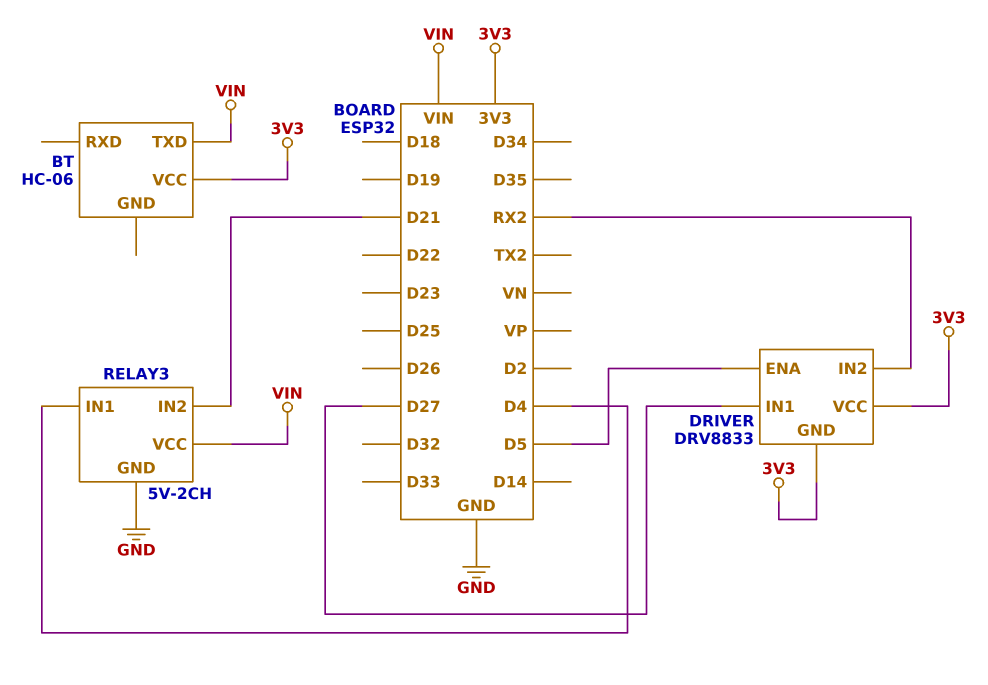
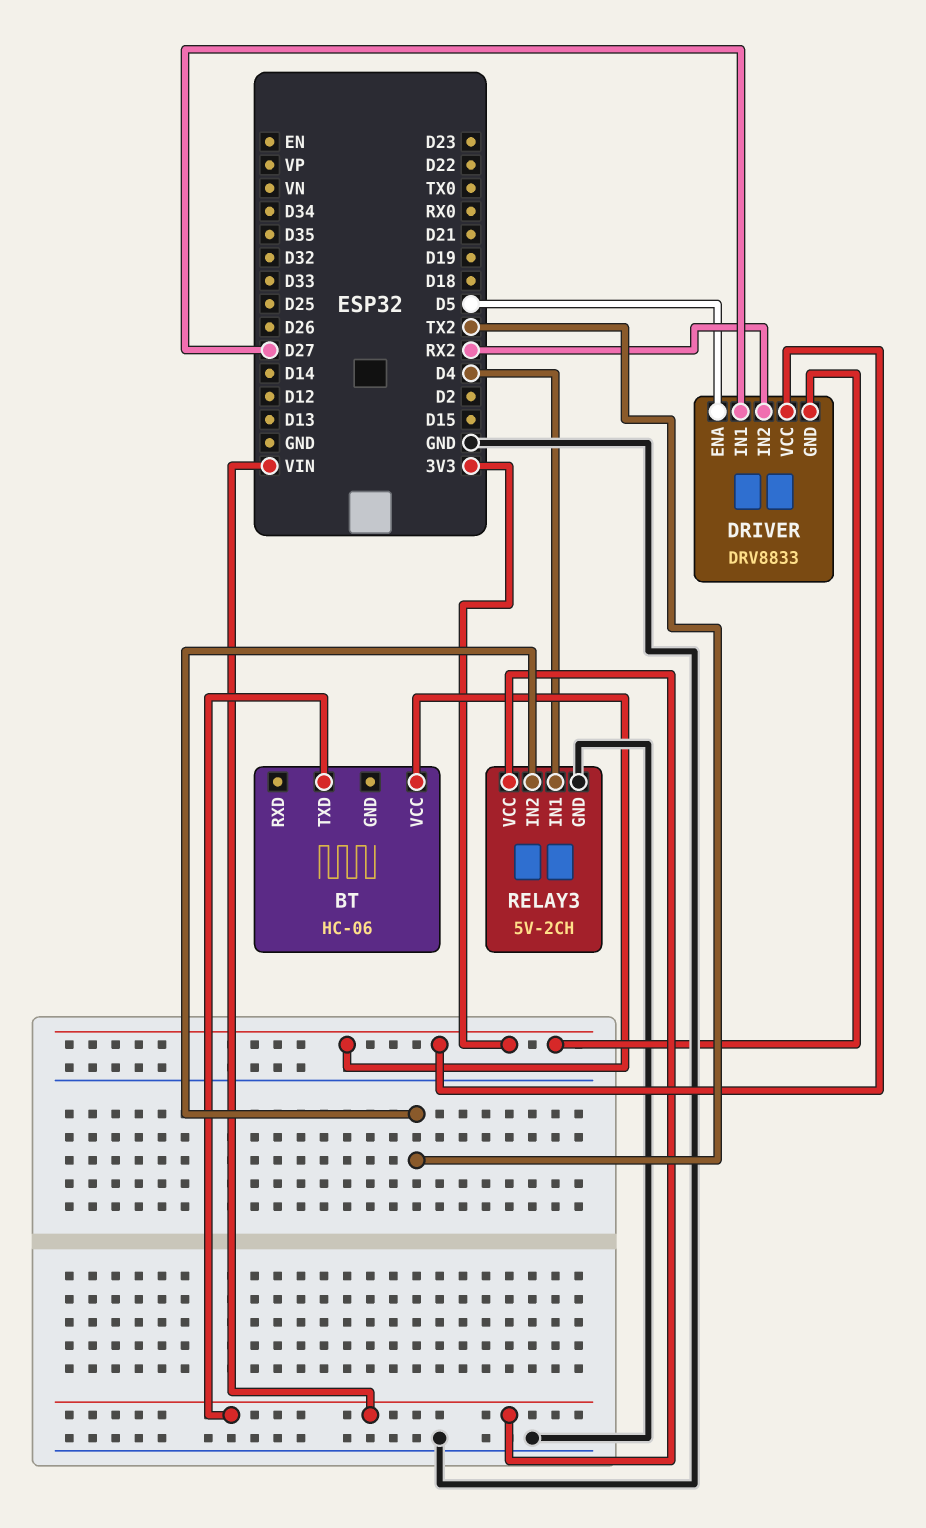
RELAY3 pin IN2: D21 -> TX2

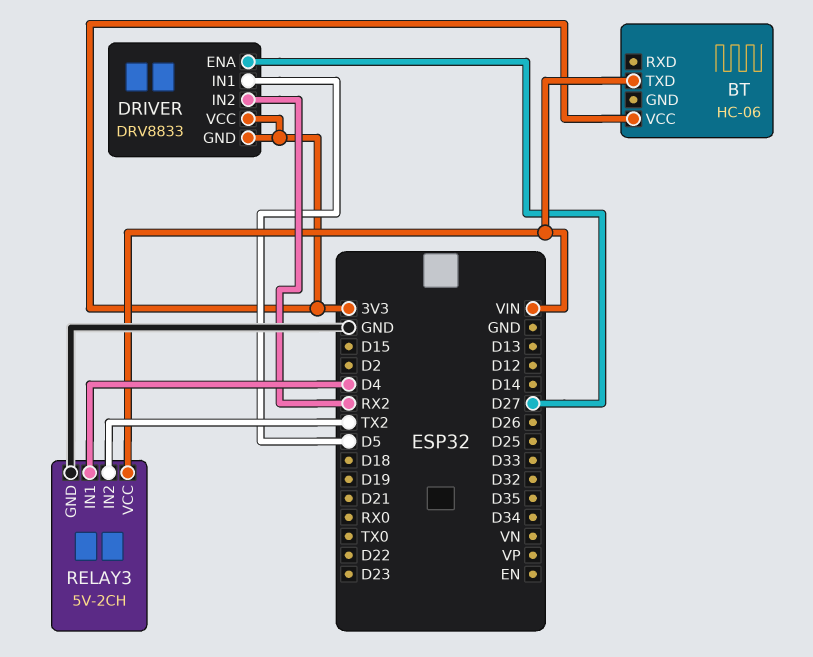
DRIVER pin ENA: D5 -> D27
DRIVER pin IN1: D27 -> D5

